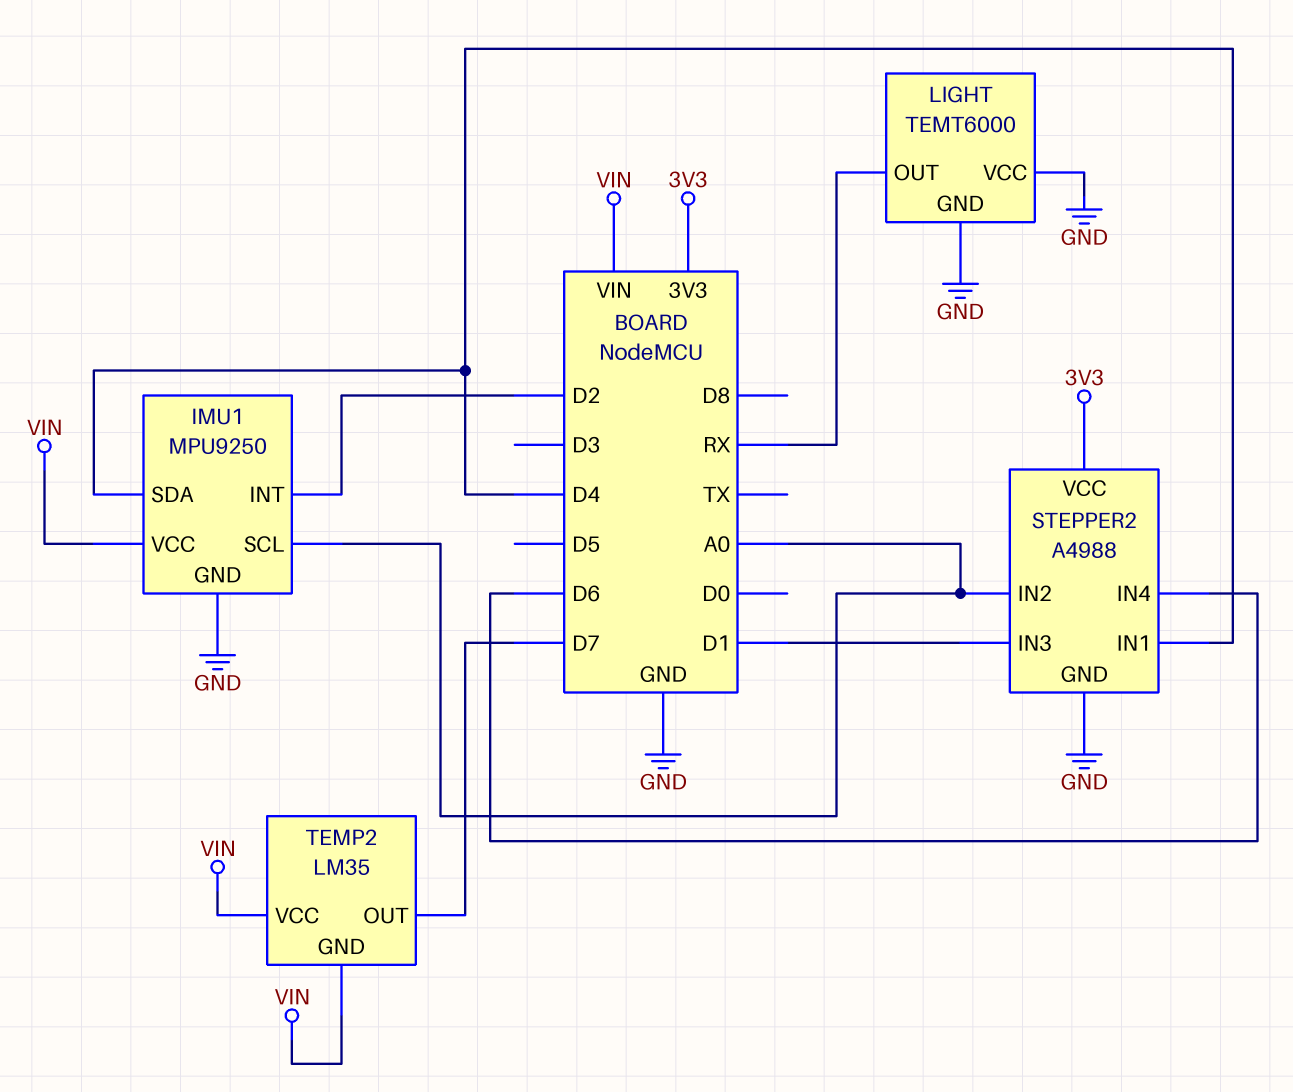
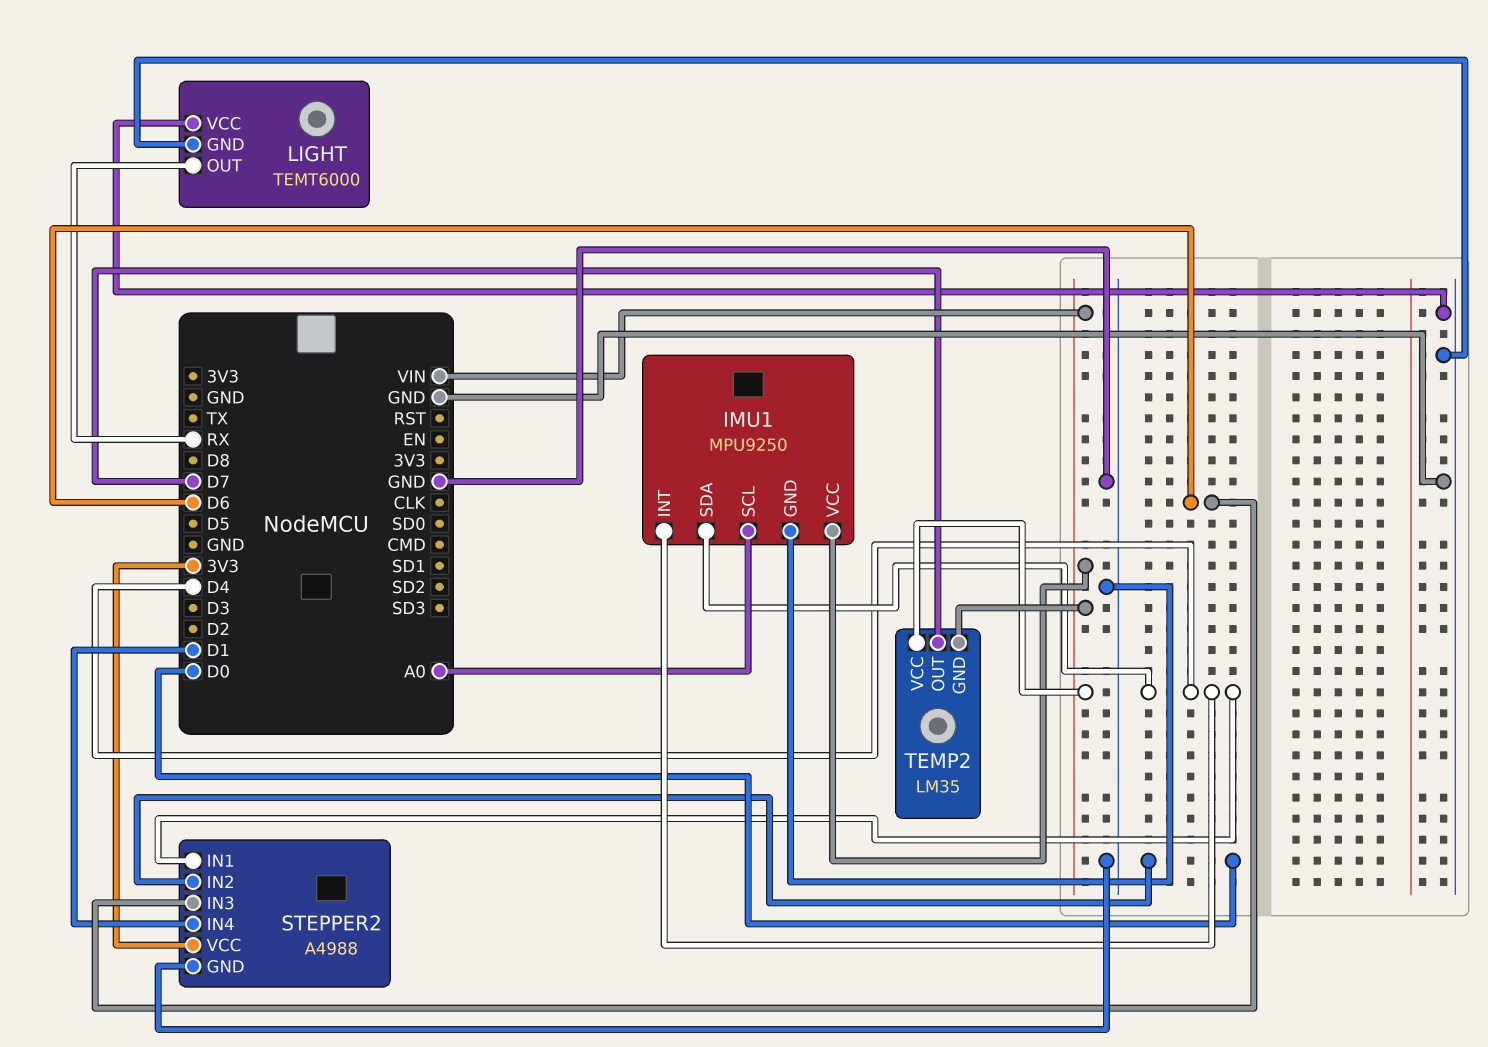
IMU1 pin INT: D2 -> D4
STEPPER2 pin IN2: A0 -> D0
STEPPER2 pin IN3: D1 -> D6
STEPPER2 pin IN4: D6 -> D1

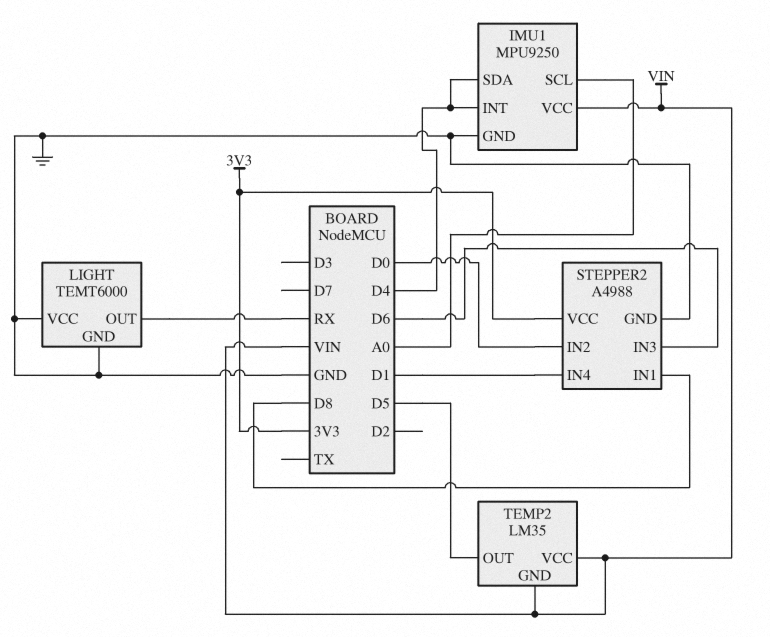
STEPPER2 pin IN1: D4 -> D8
TEMP2 pin OUT: D7 -> D5

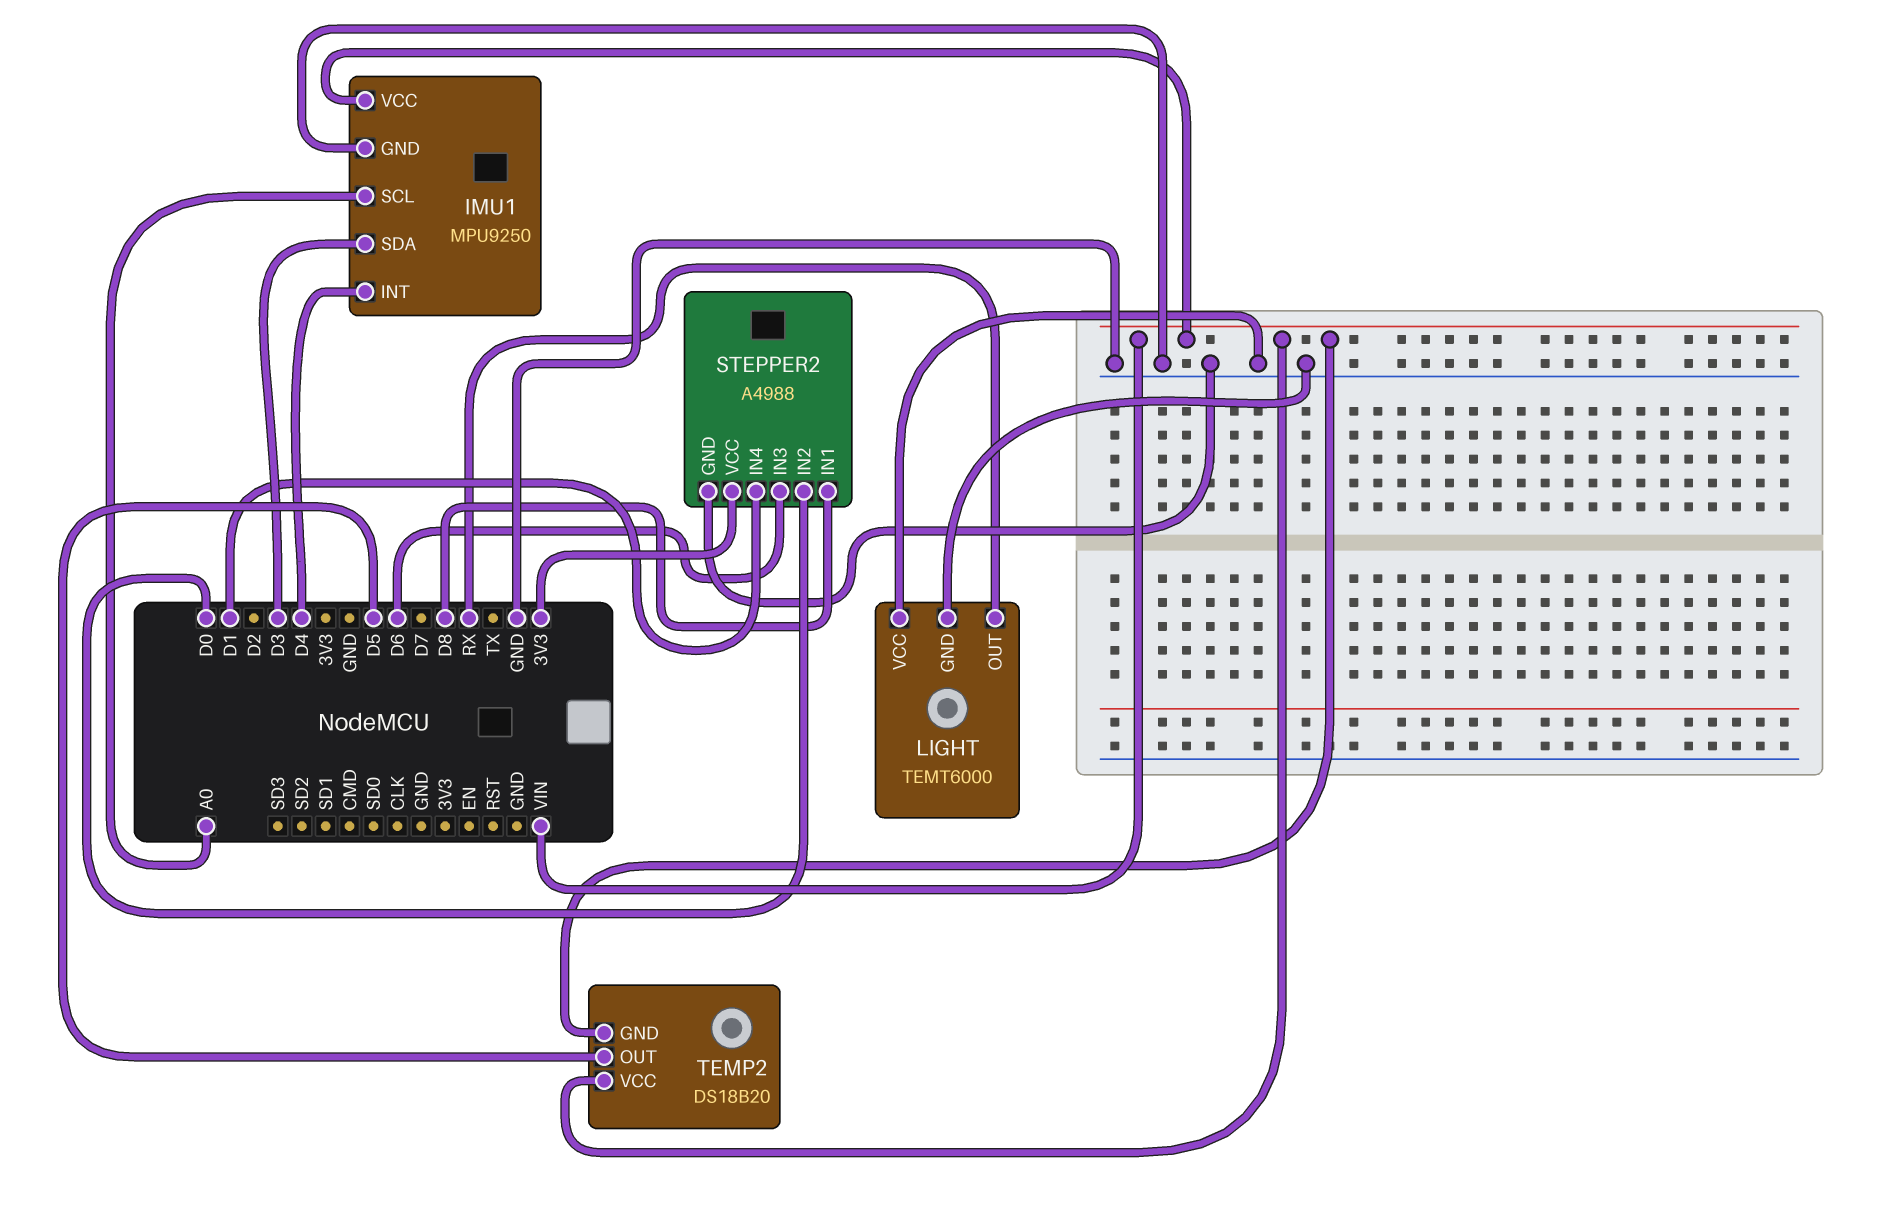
IMU1 pin SDA: D4 -> D3
TEMP2: LM35 -> DS18B20

